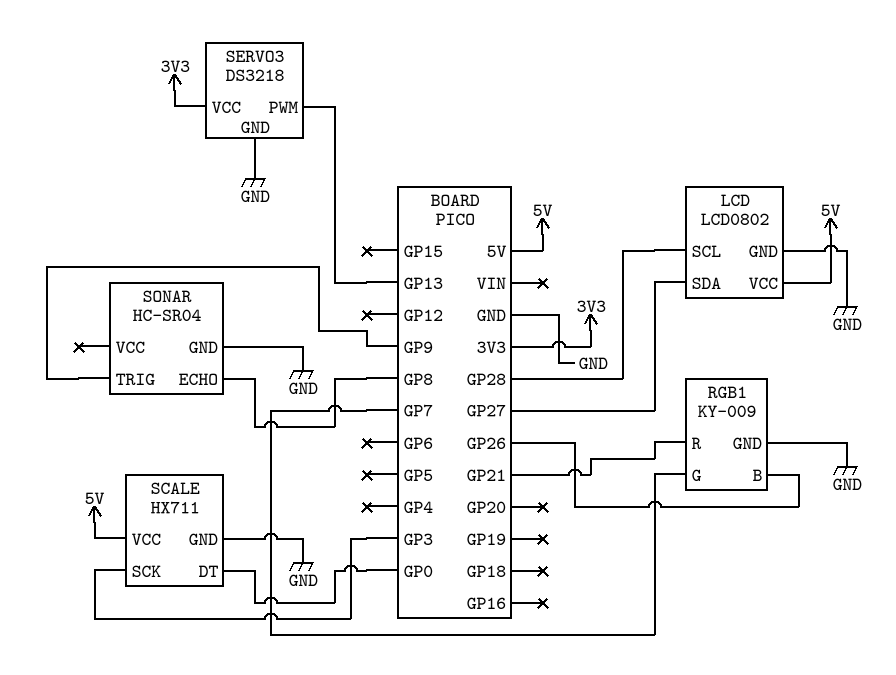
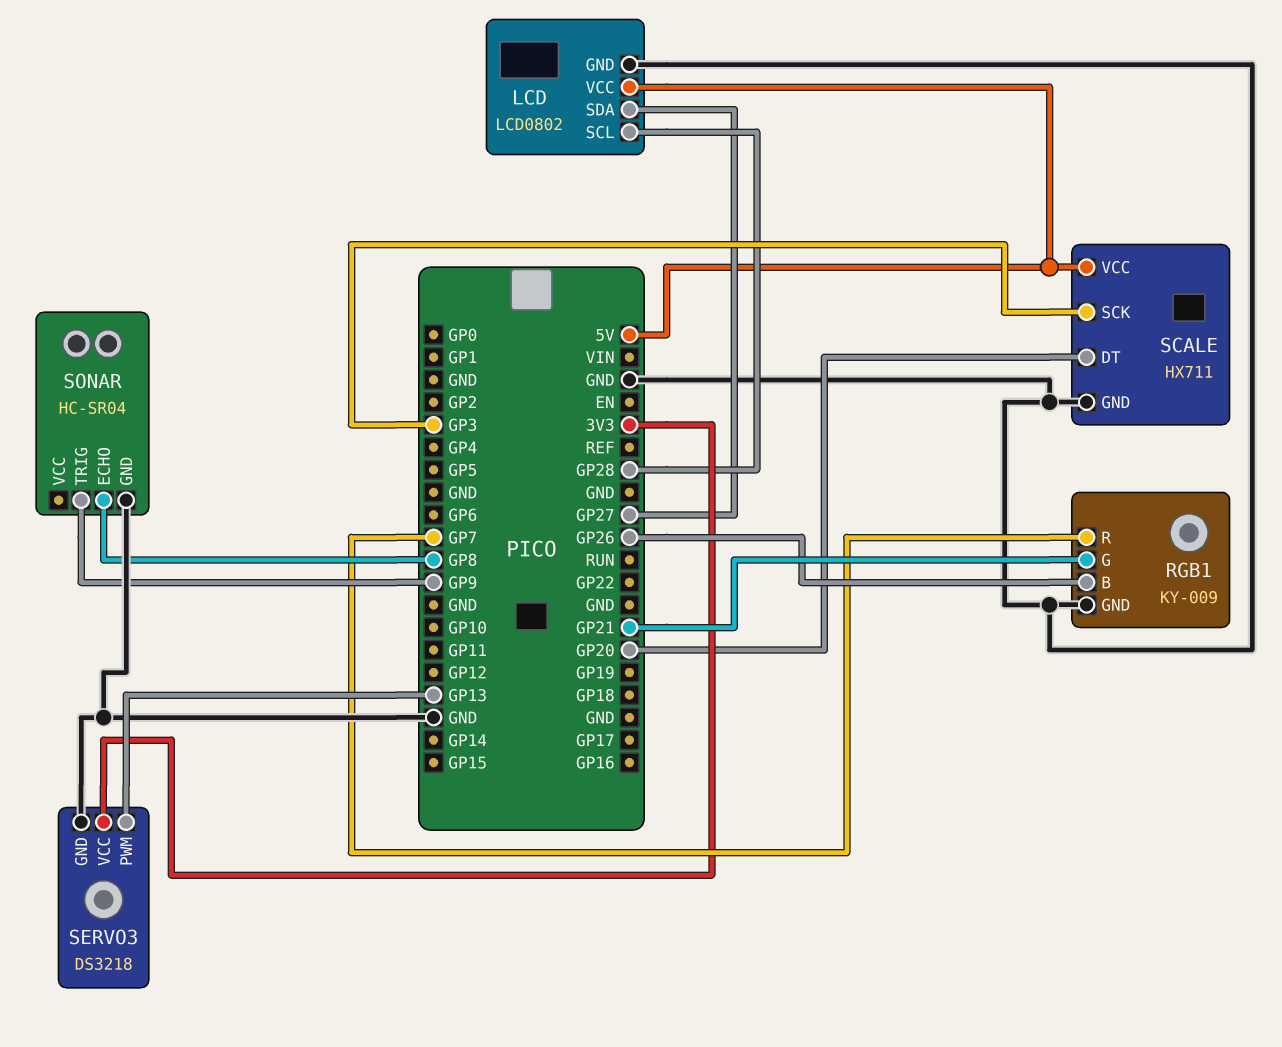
RGB1 pin G: GP7 -> GP21
RGB1 pin R: GP21 -> GP7
SCALE pin DT: GP0 -> GP20

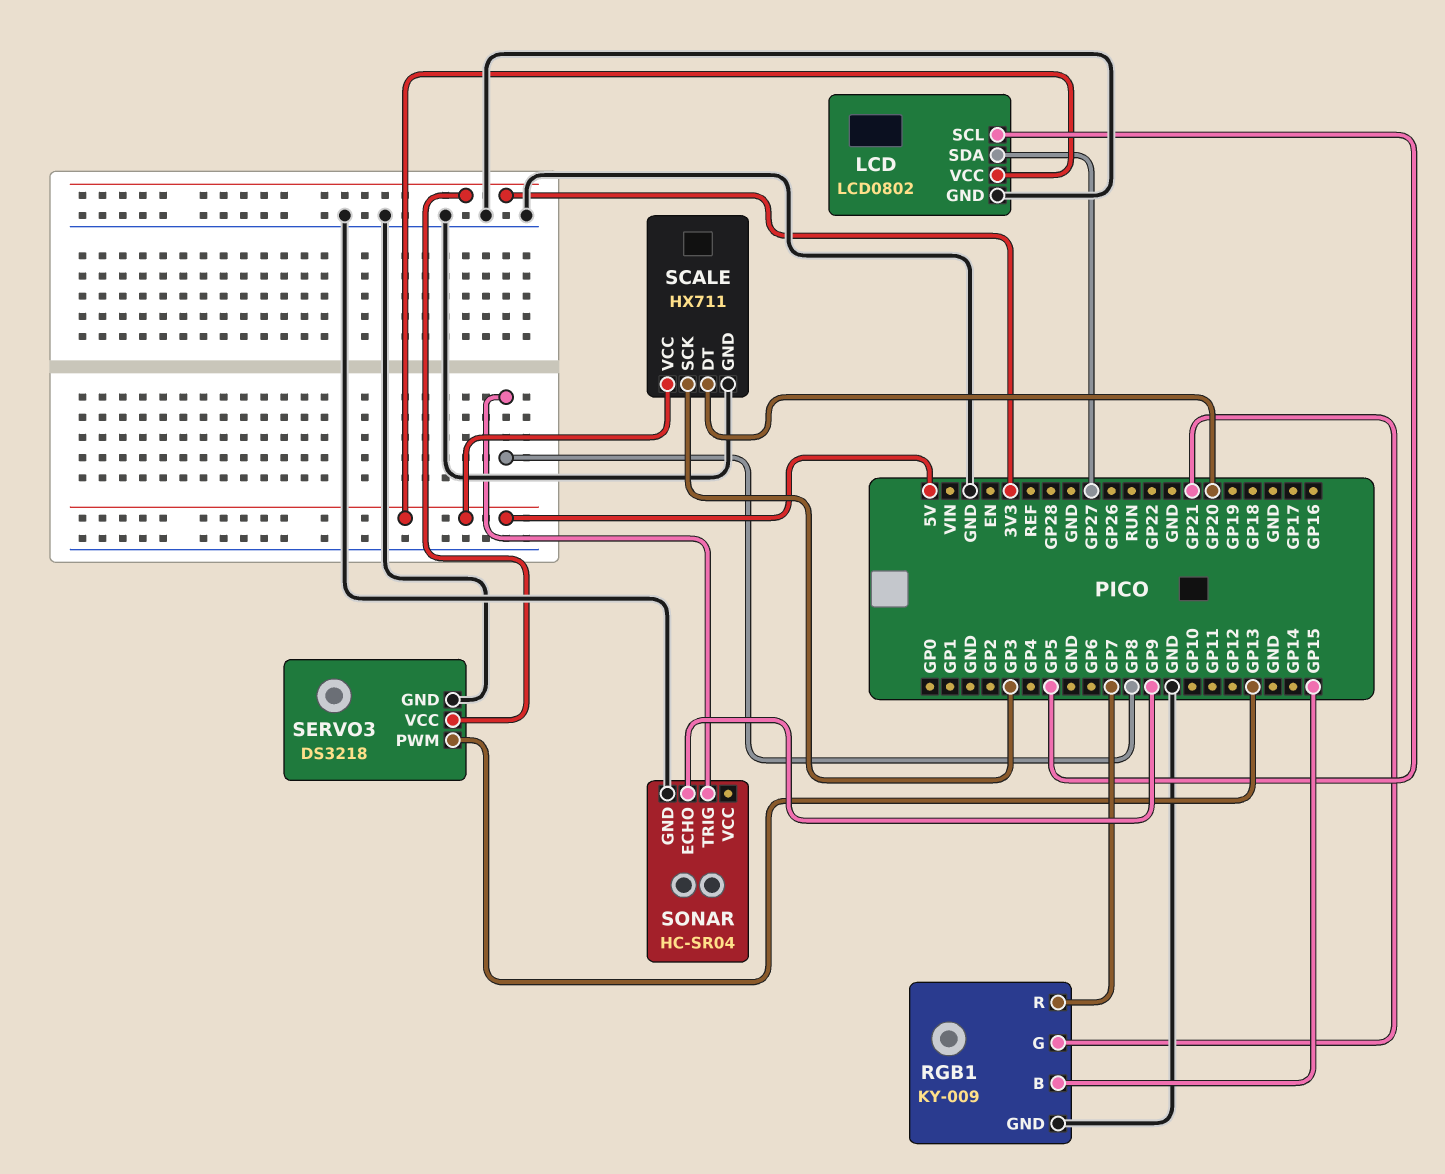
LCD pin SCL: GP28 -> GP5
RGB1 pin B: GP26 -> GP15
SONAR pin ECHO: GP8 -> GP9
SONAR pin TRIG: GP9 -> GP8

